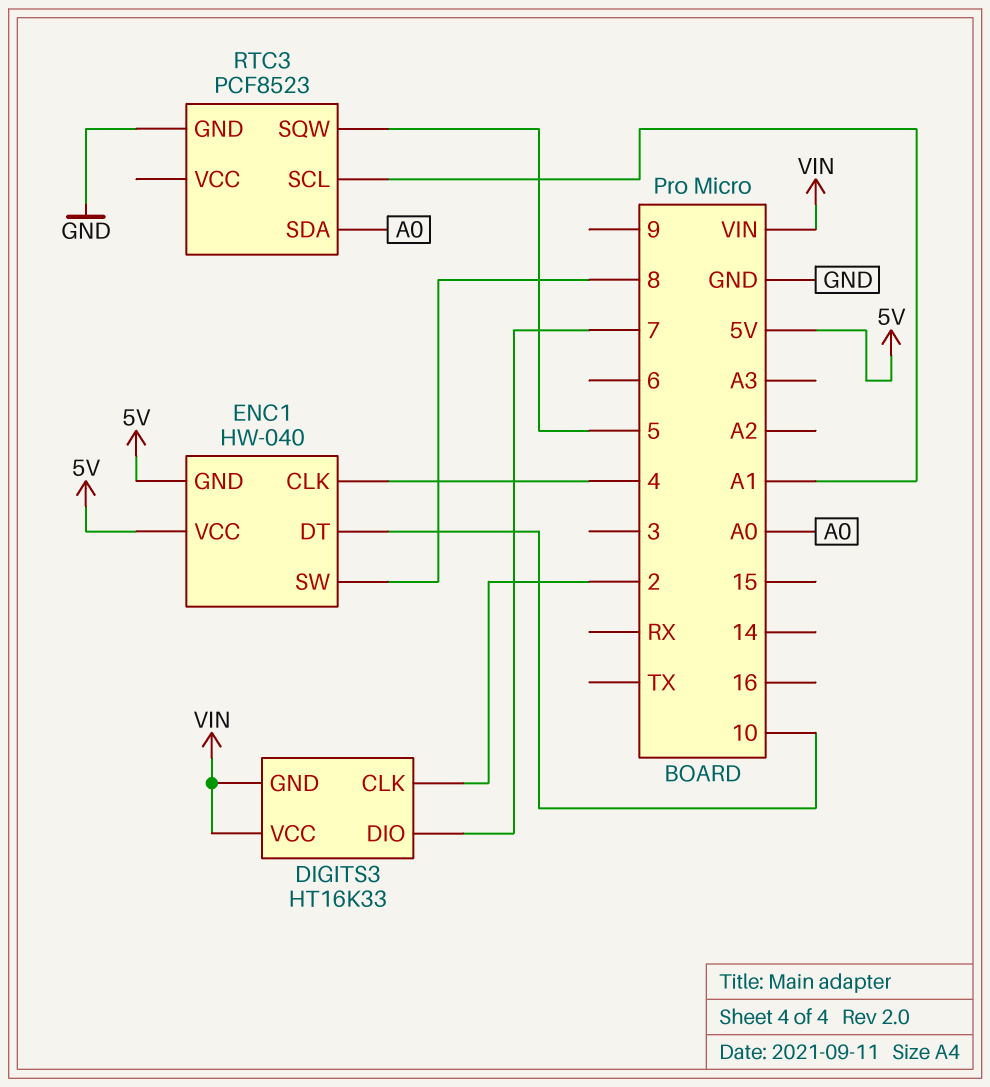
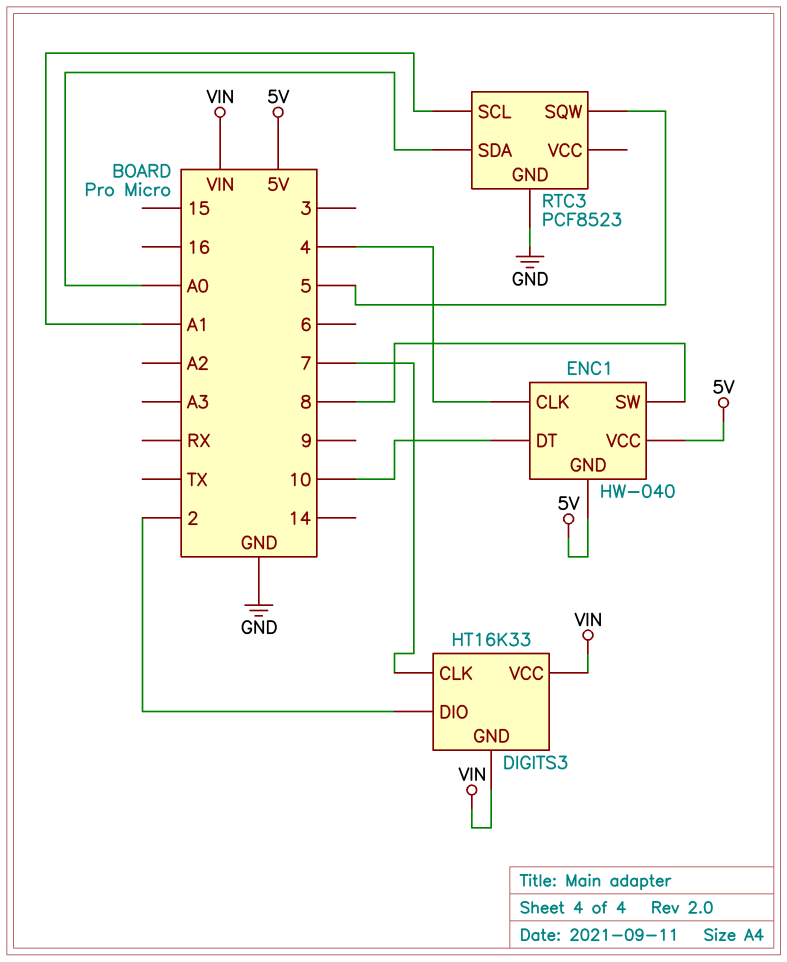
DIGITS3 pin CLK: 2 -> 7
DIGITS3 pin DIO: 7 -> 2

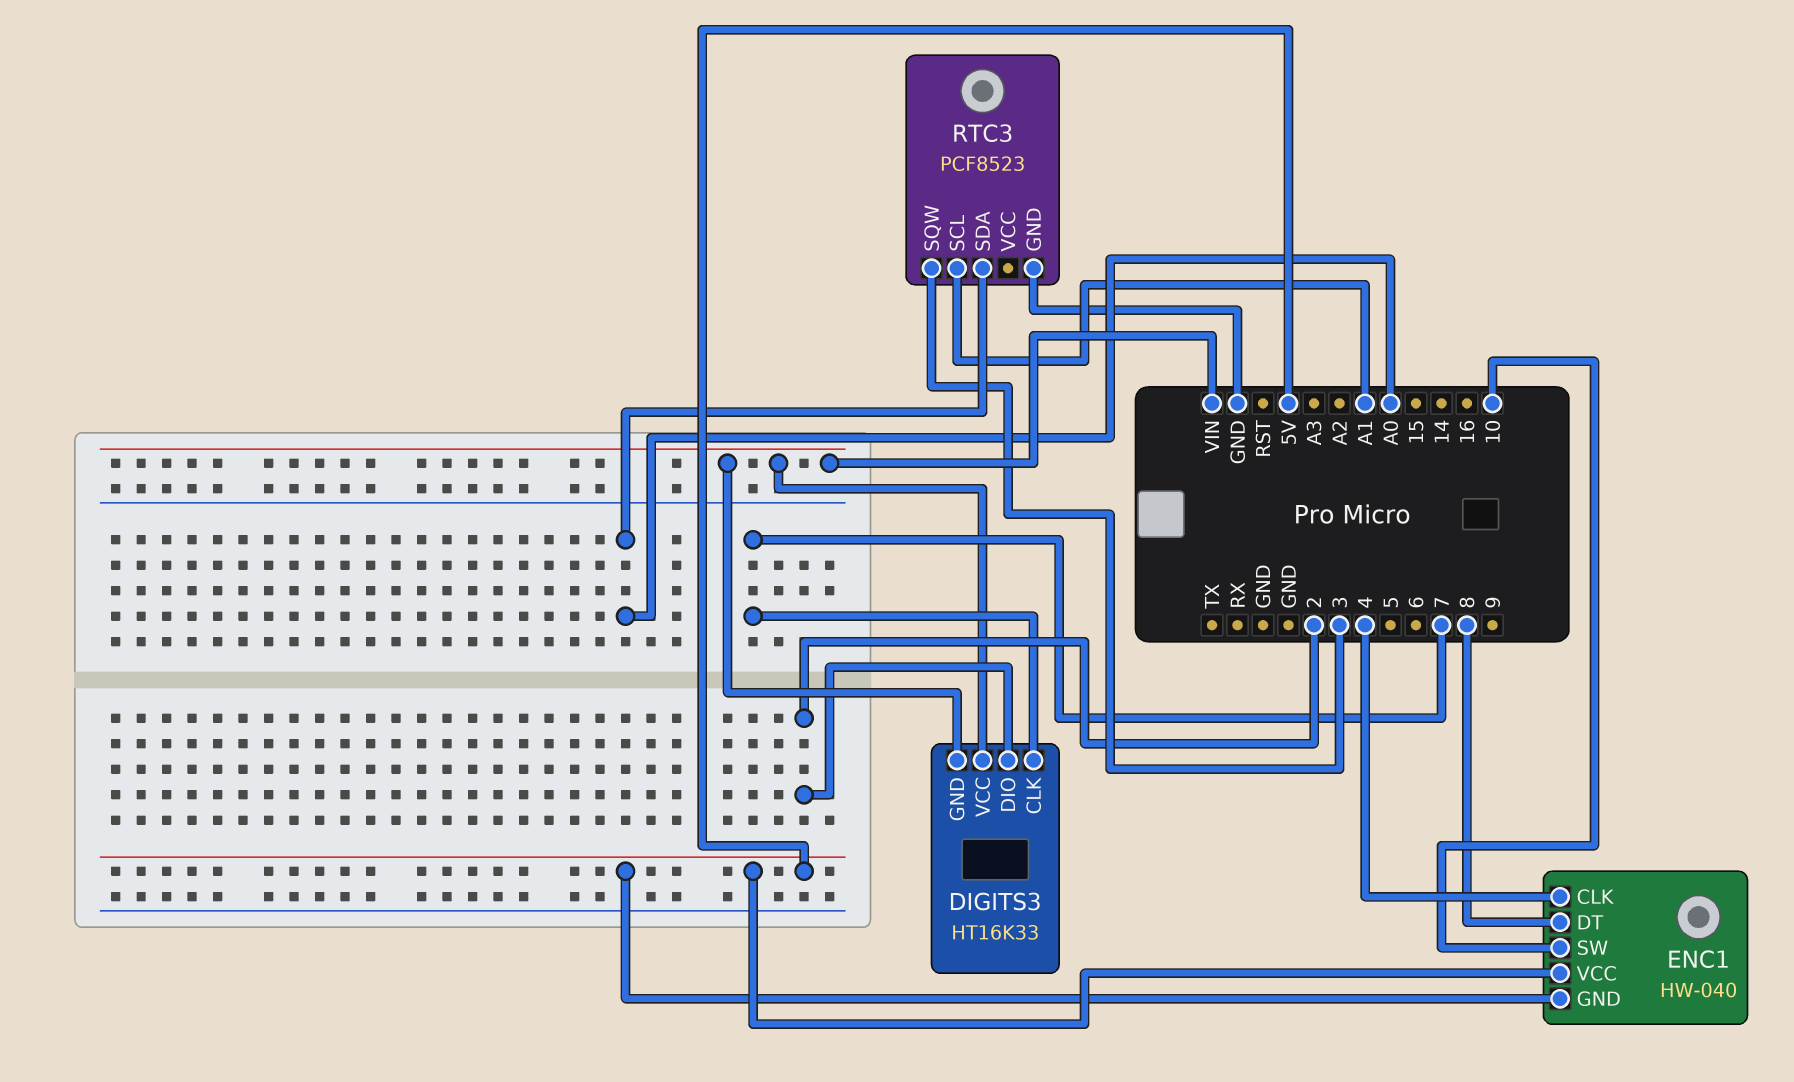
ENC1 pin DT: 10 -> 8
ENC1 pin SW: 8 -> 10
RTC3 pin SQW: 5 -> 3

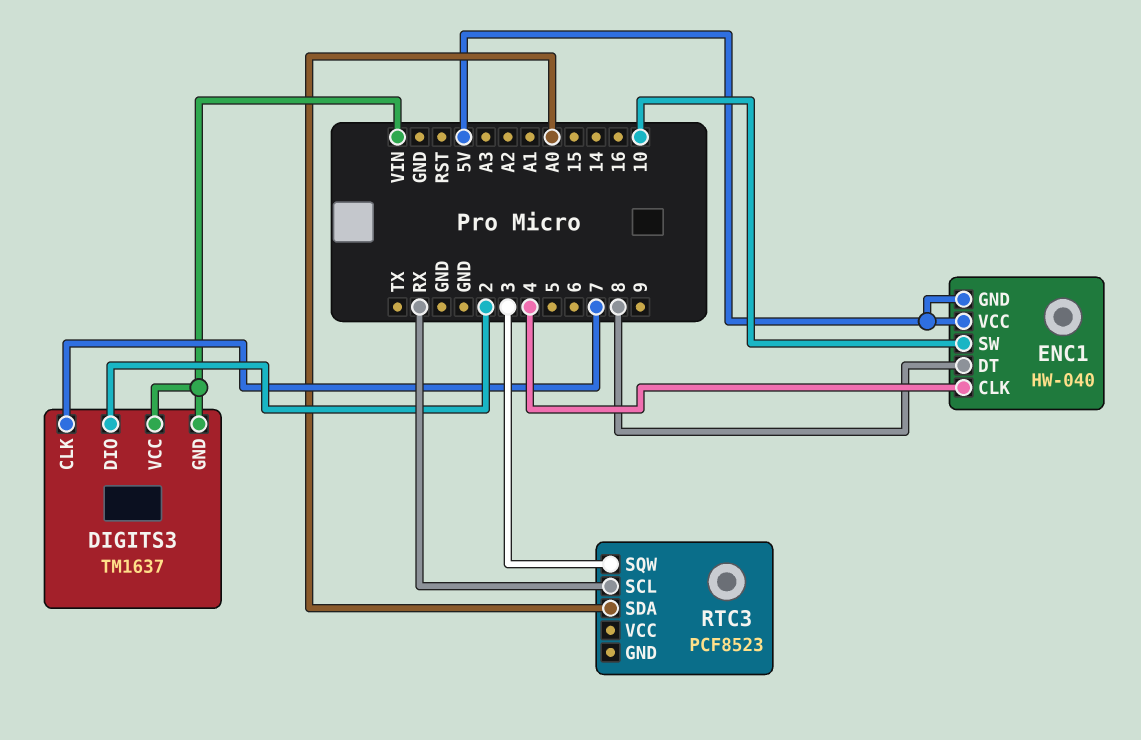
DIGITS3: HT16K33 -> TM1637
RTC3 pin GND: GND -> none
RTC3 pin SCL: A1 -> RX

